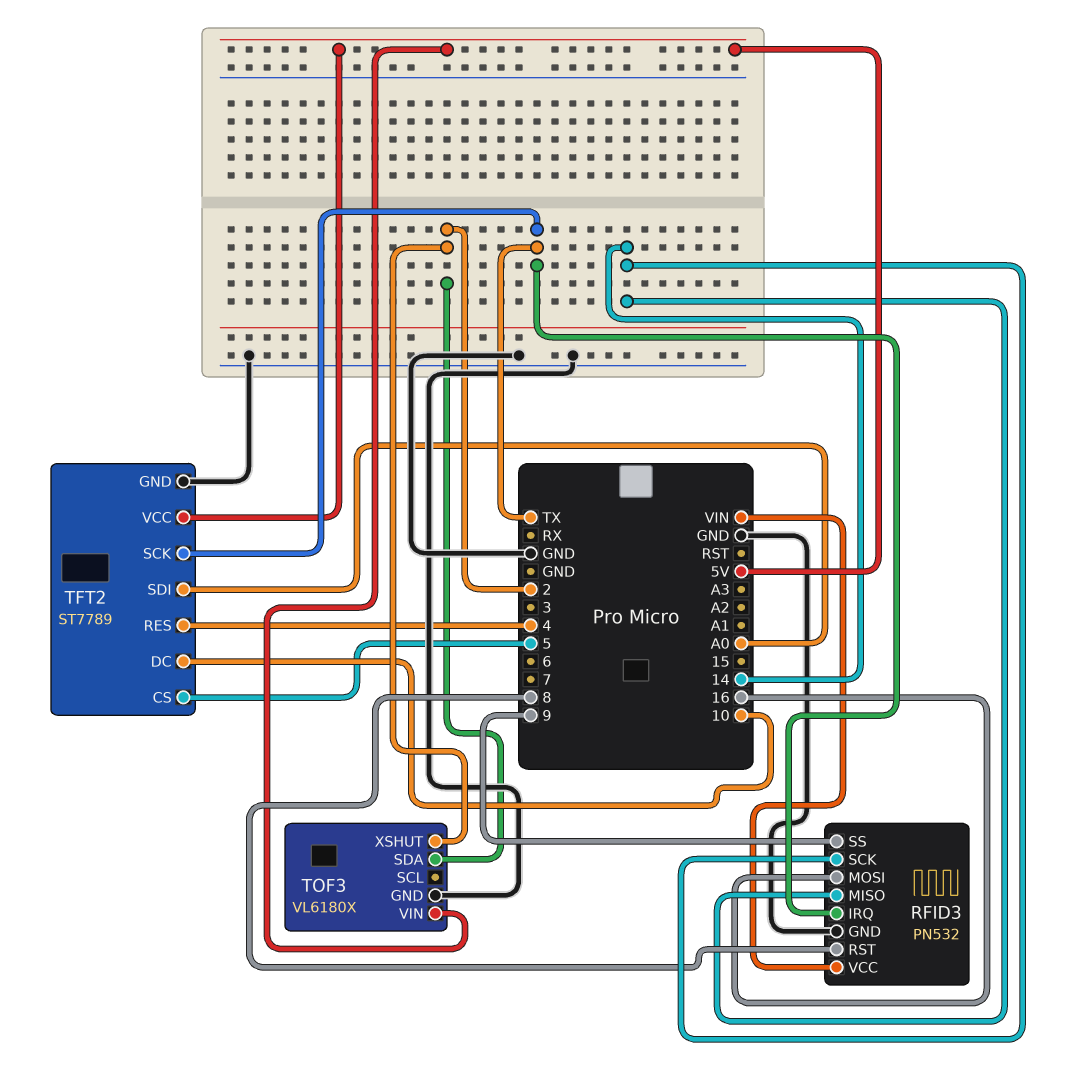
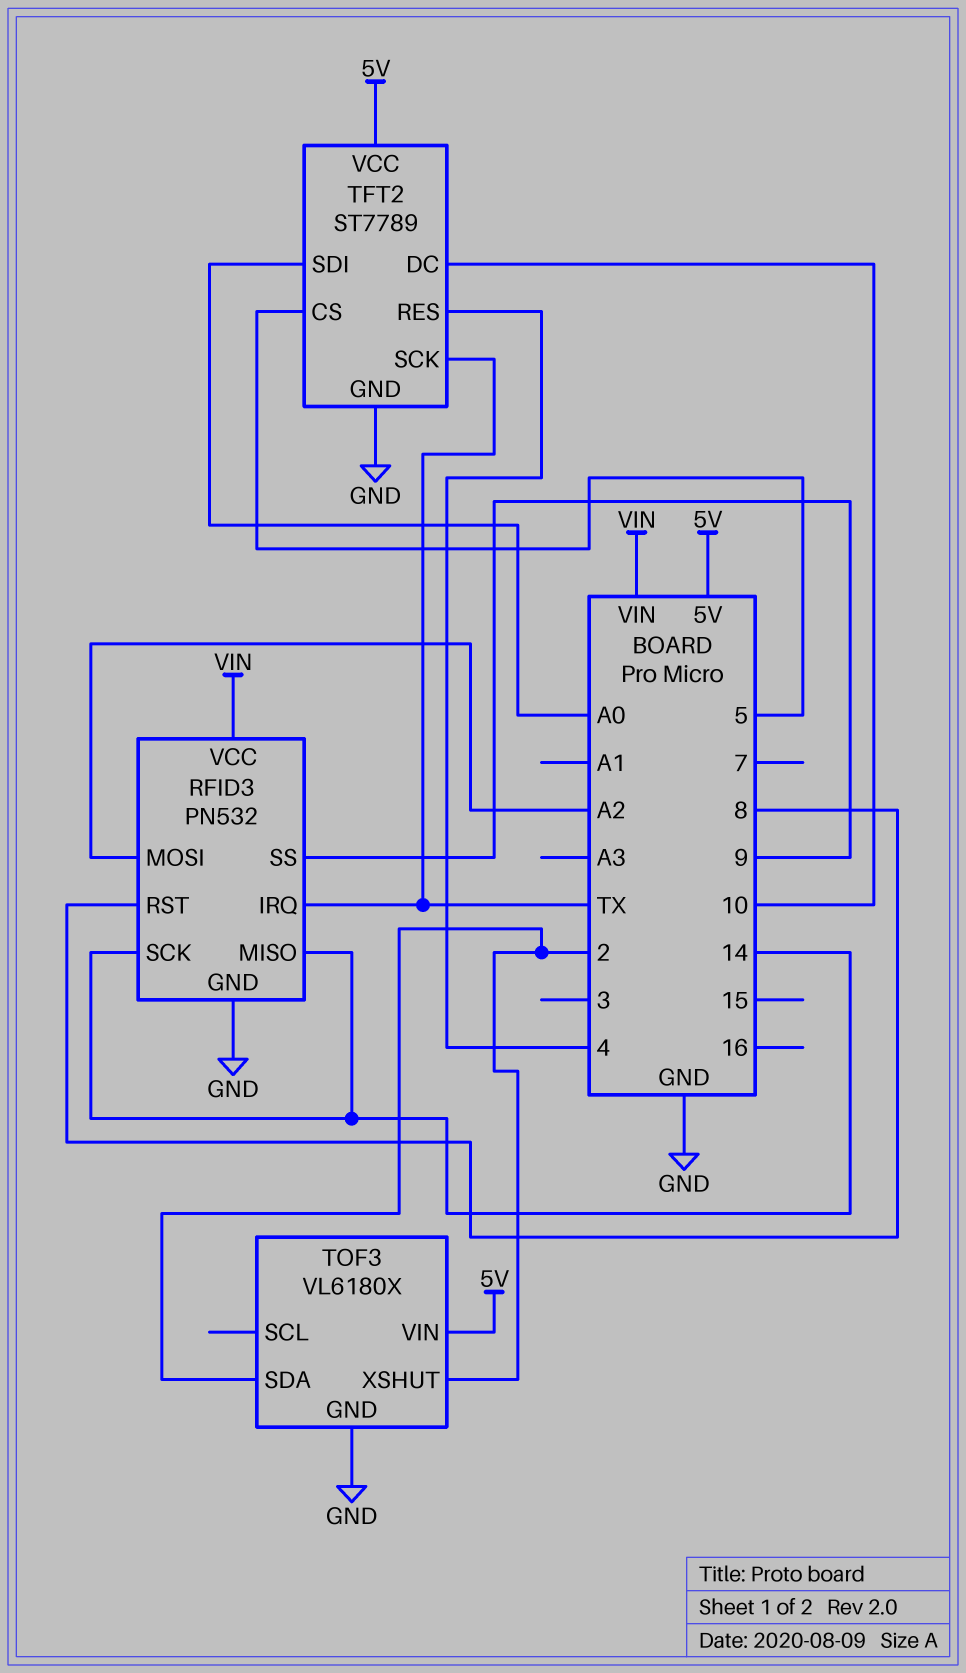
RFID3 pin MOSI: 16 -> A2

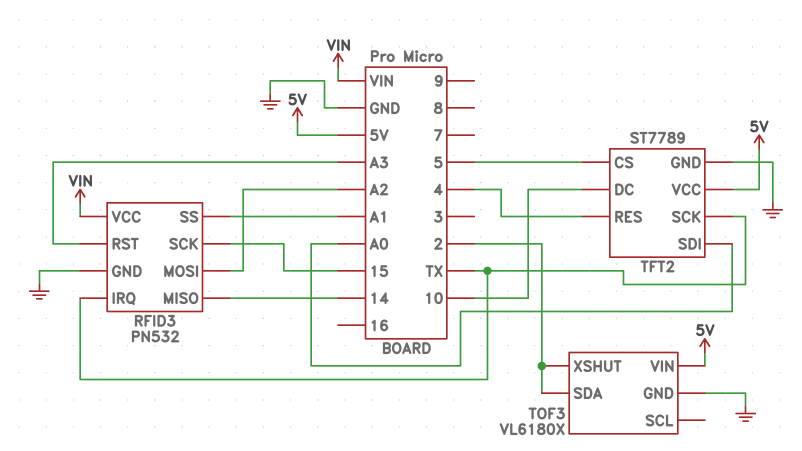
RFID3 pin RST: 8 -> A3
RFID3 pin SCK: 14 -> 15
RFID3 pin SS: 9 -> A1

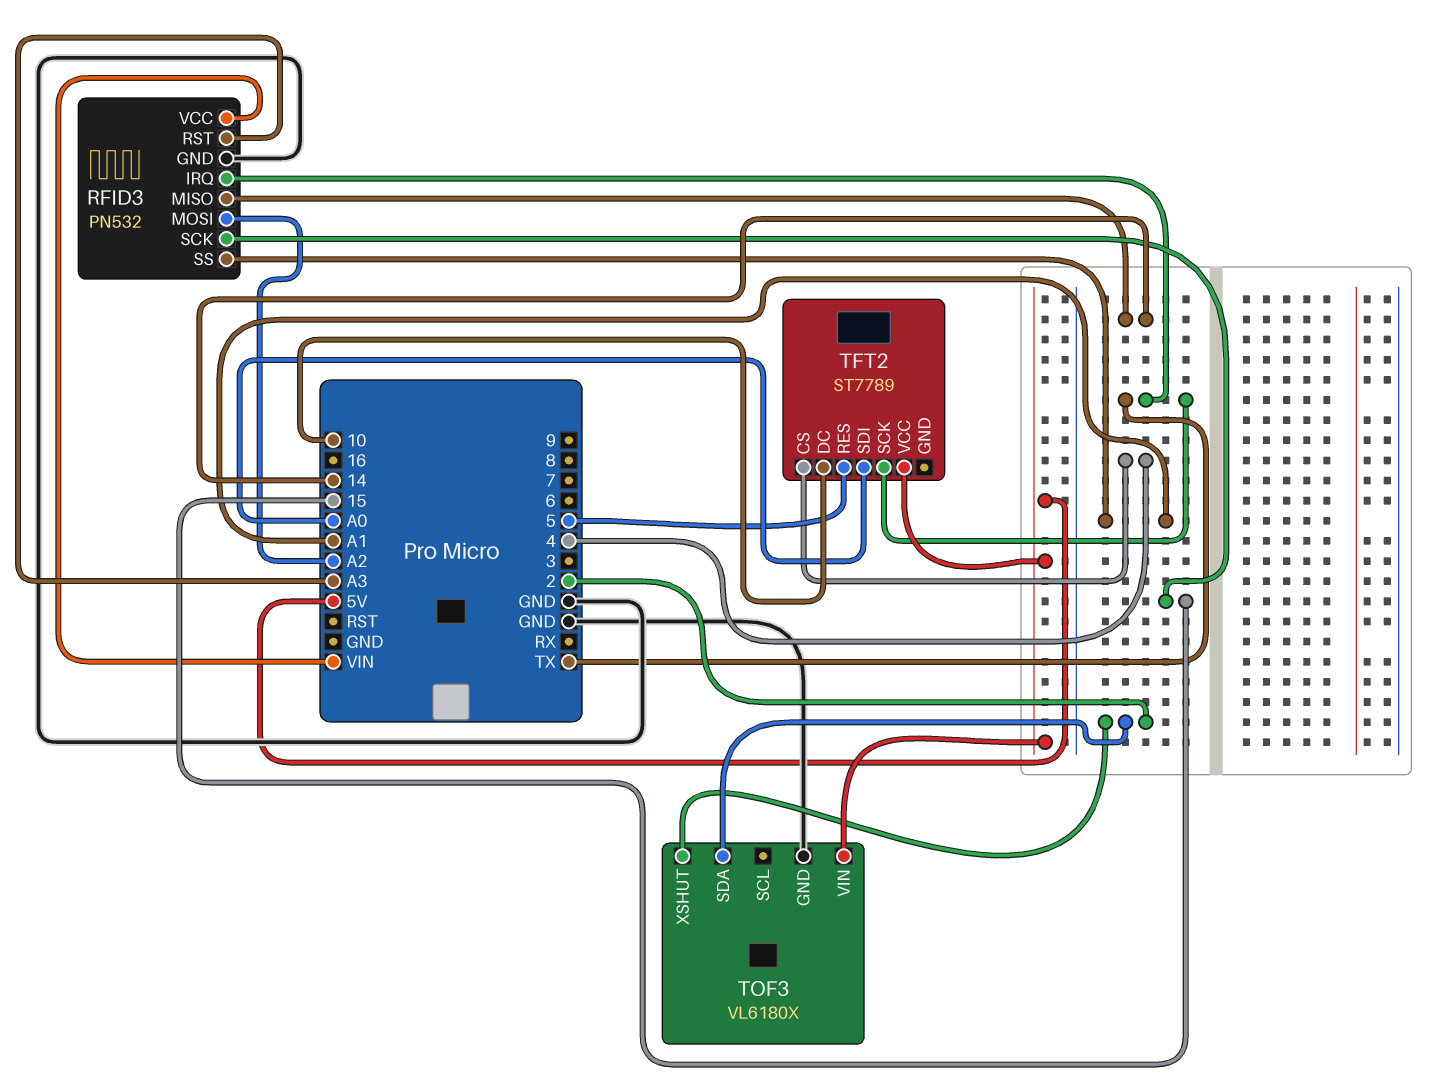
TFT2 pin CS: 5 -> 4
TFT2 pin GND: GND -> none
TFT2 pin RES: 4 -> 5

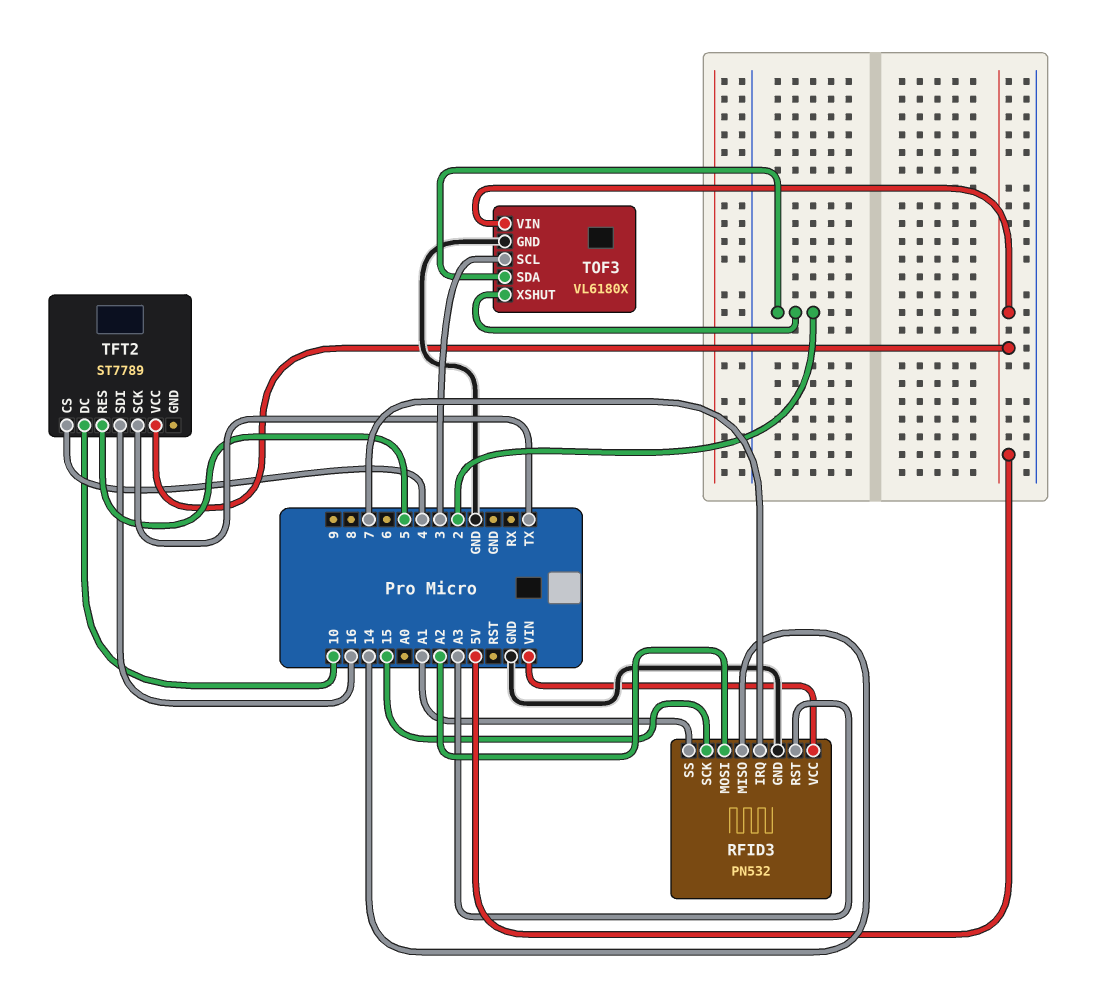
RFID3 pin IRQ: TX -> 7
TFT2 pin SDI: A0 -> 16
TOF3 pin SCL: none -> 3

